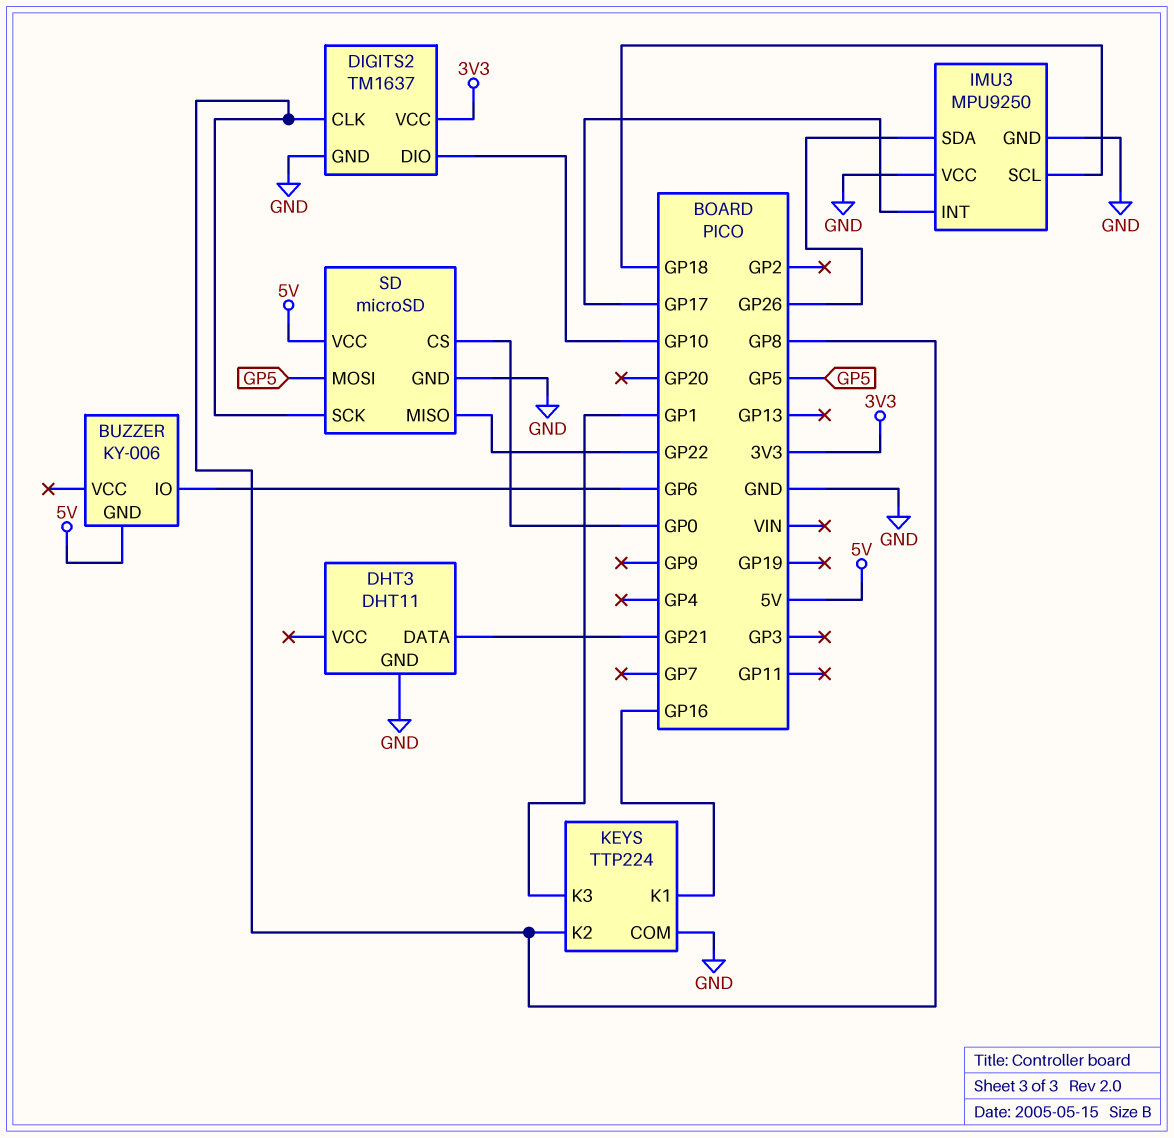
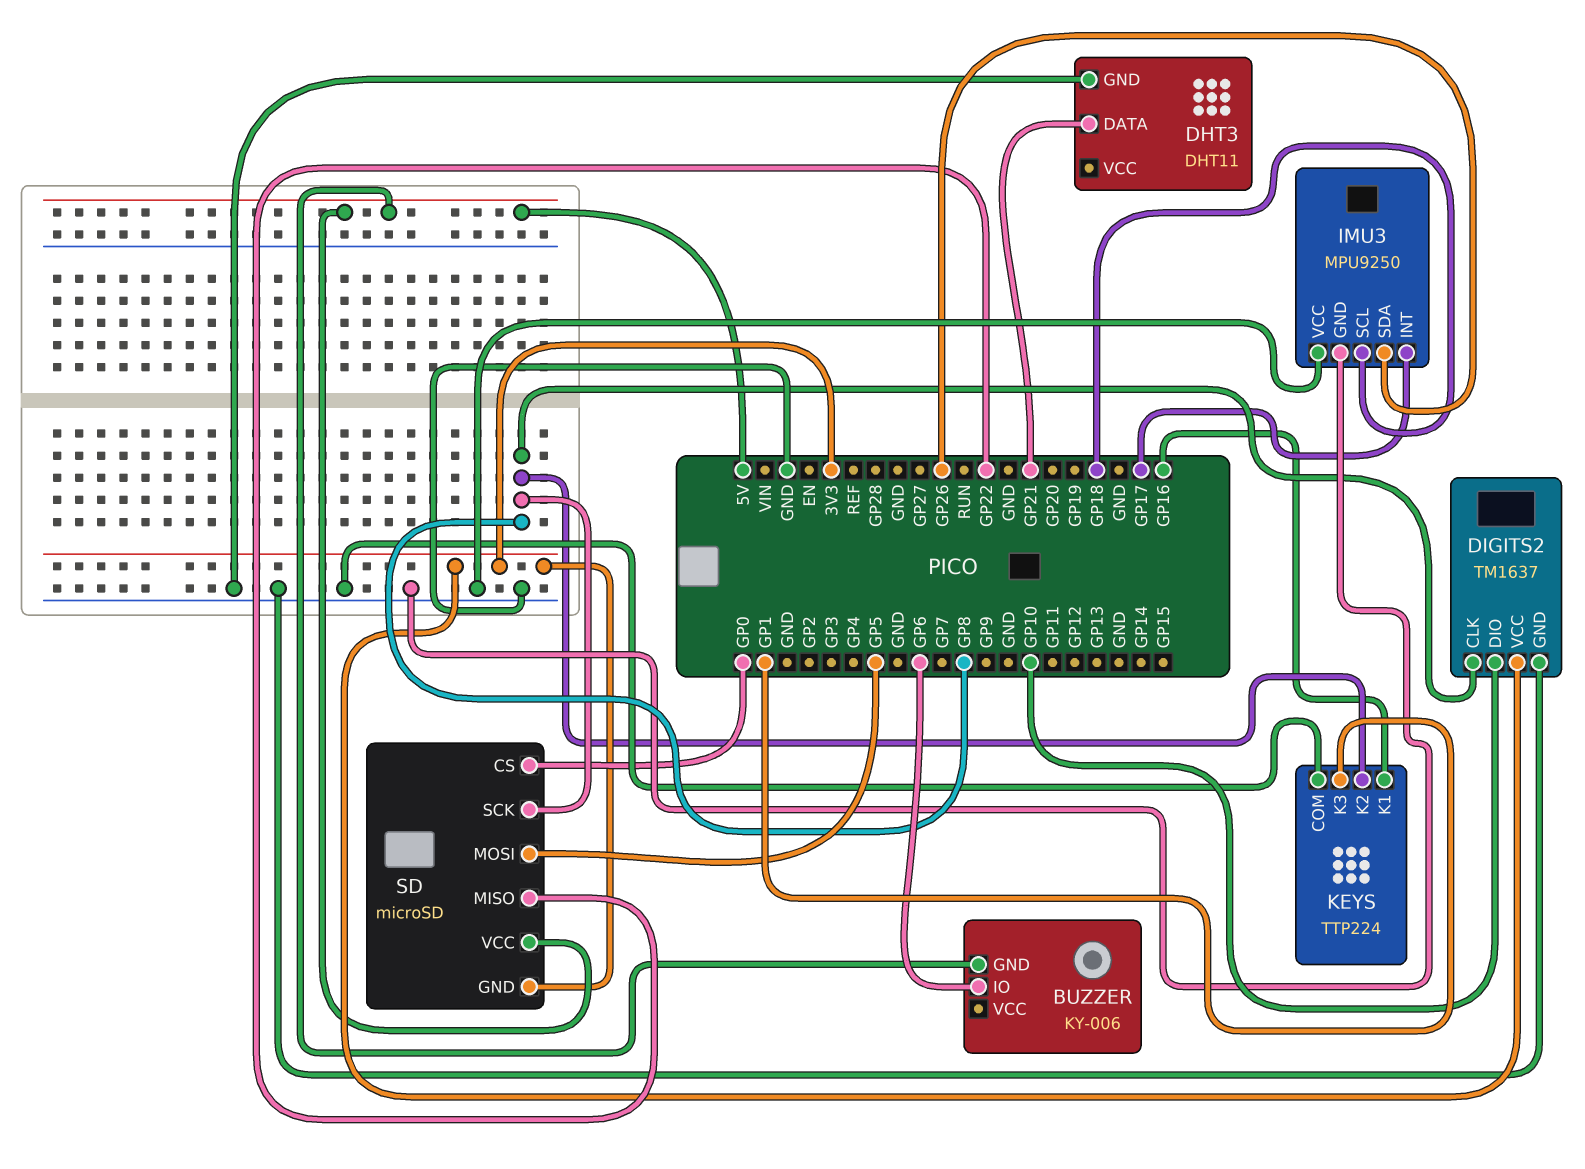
SD pin GND: GND -> 3V3

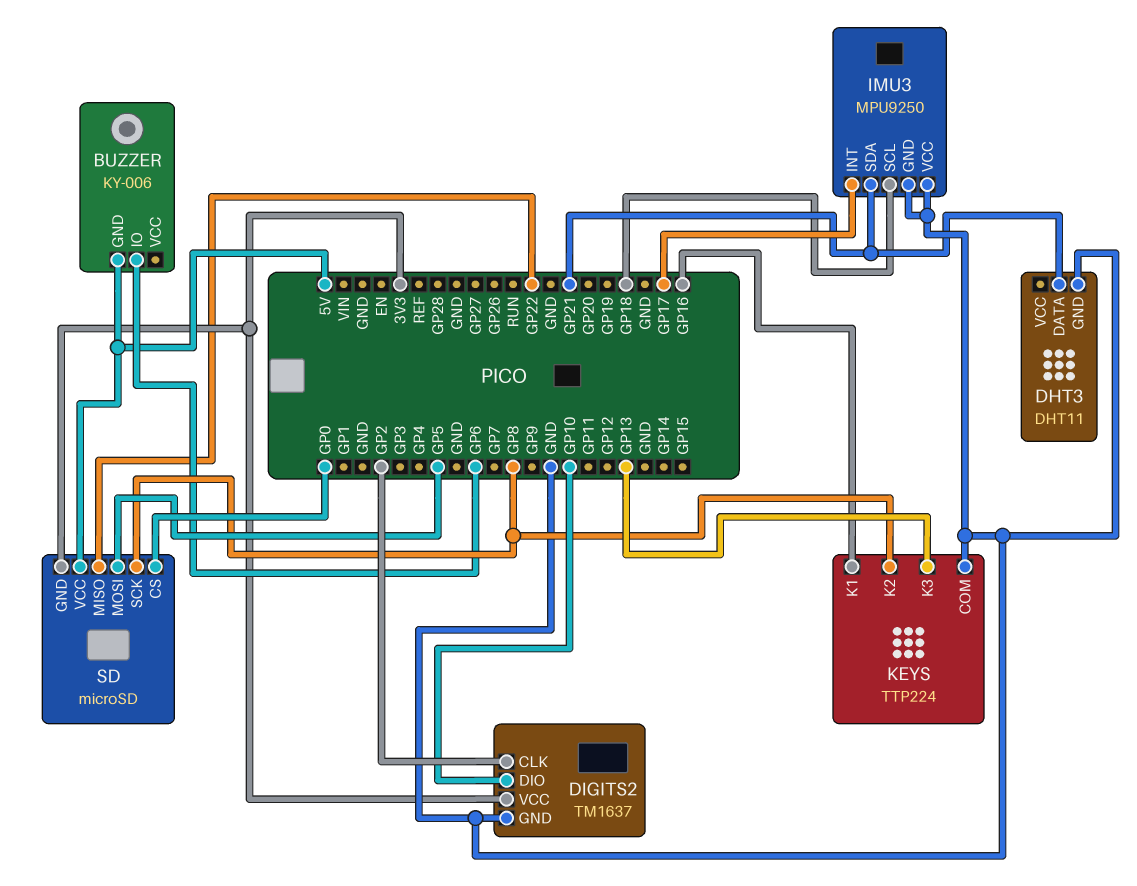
DIGITS2 pin CLK: GP8 -> GP2
IMU3 pin SDA: GP26 -> GP21
KEYS pin K3: GP1 -> GP13

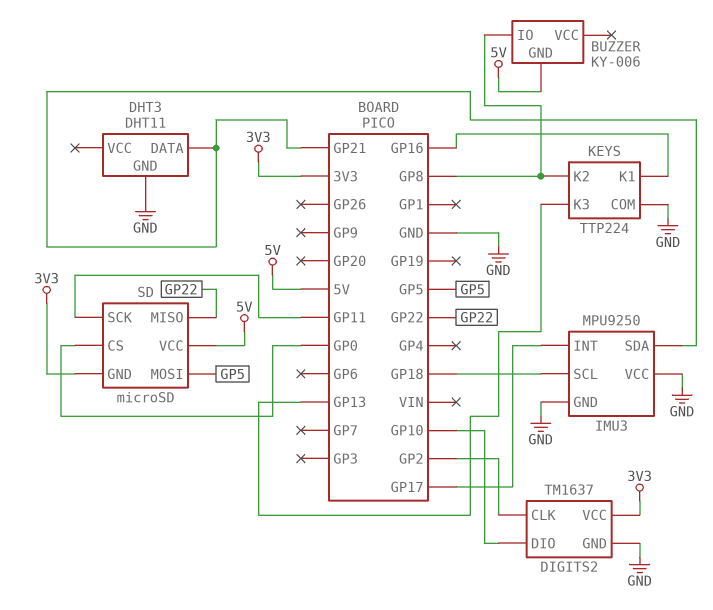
BUZZER pin IO: GP6 -> GP8
SD pin SCK: GP8 -> GP11

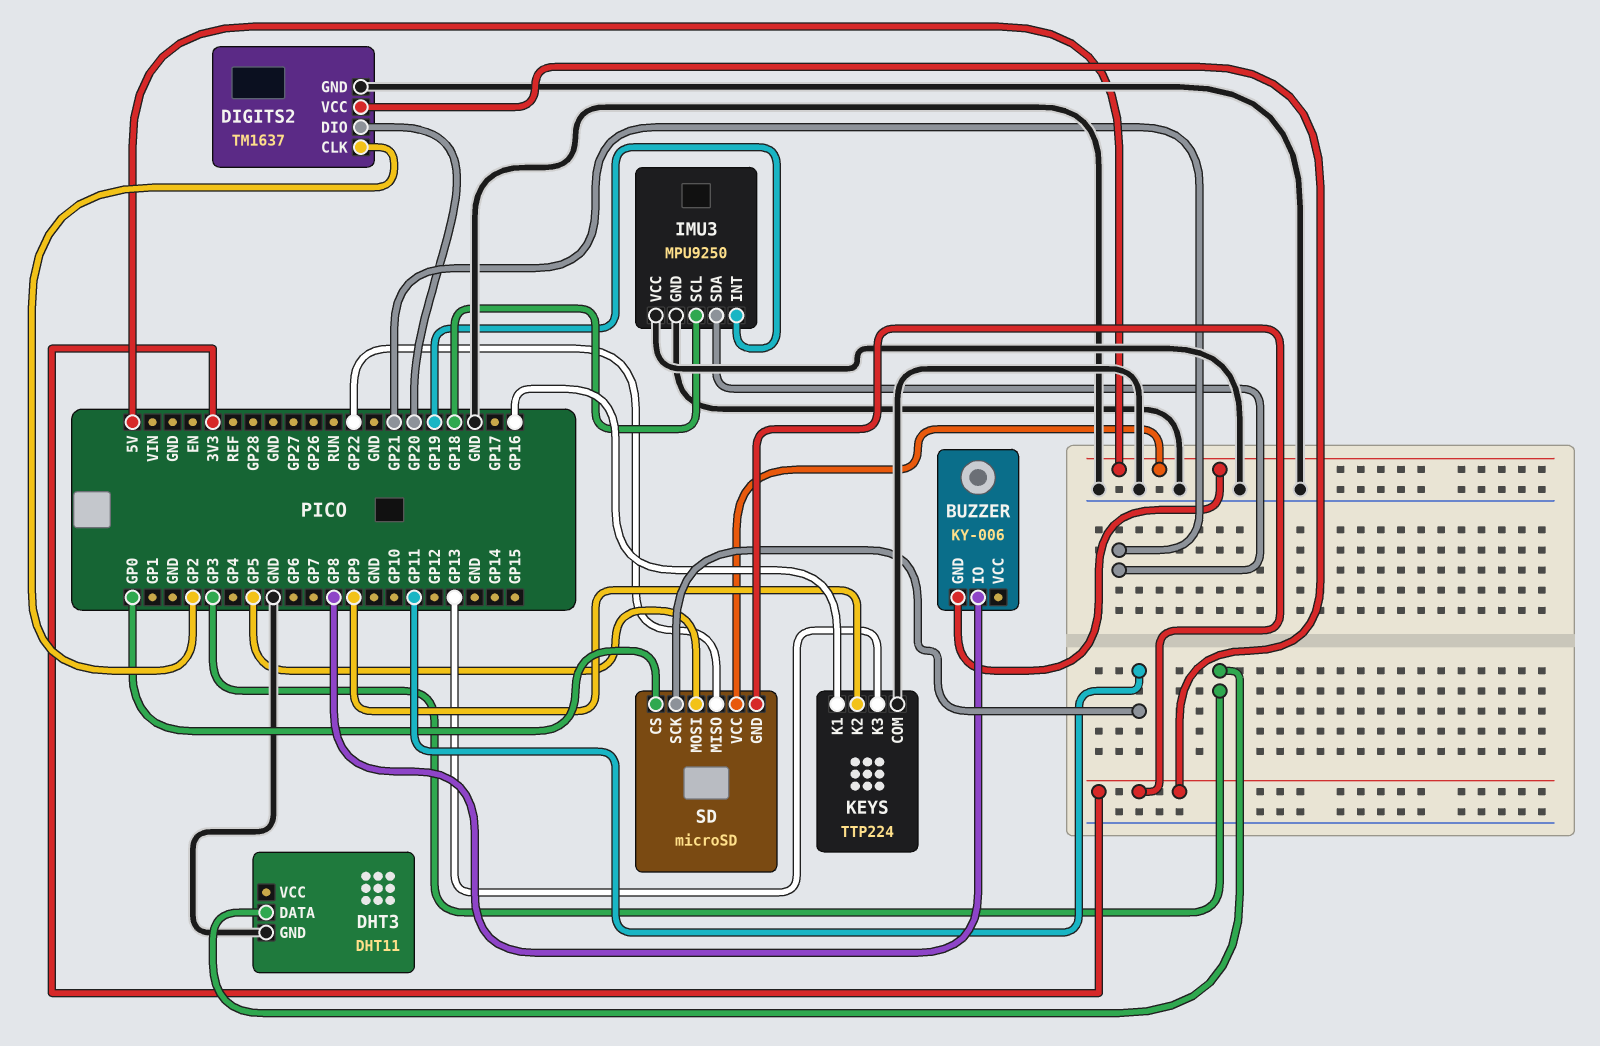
DHT3 pin DATA: GP21 -> GP3
DIGITS2 pin DIO: GP10 -> GP20
IMU3 pin INT: GP17 -> GP19
KEYS pin K2: GP8 -> GP9

